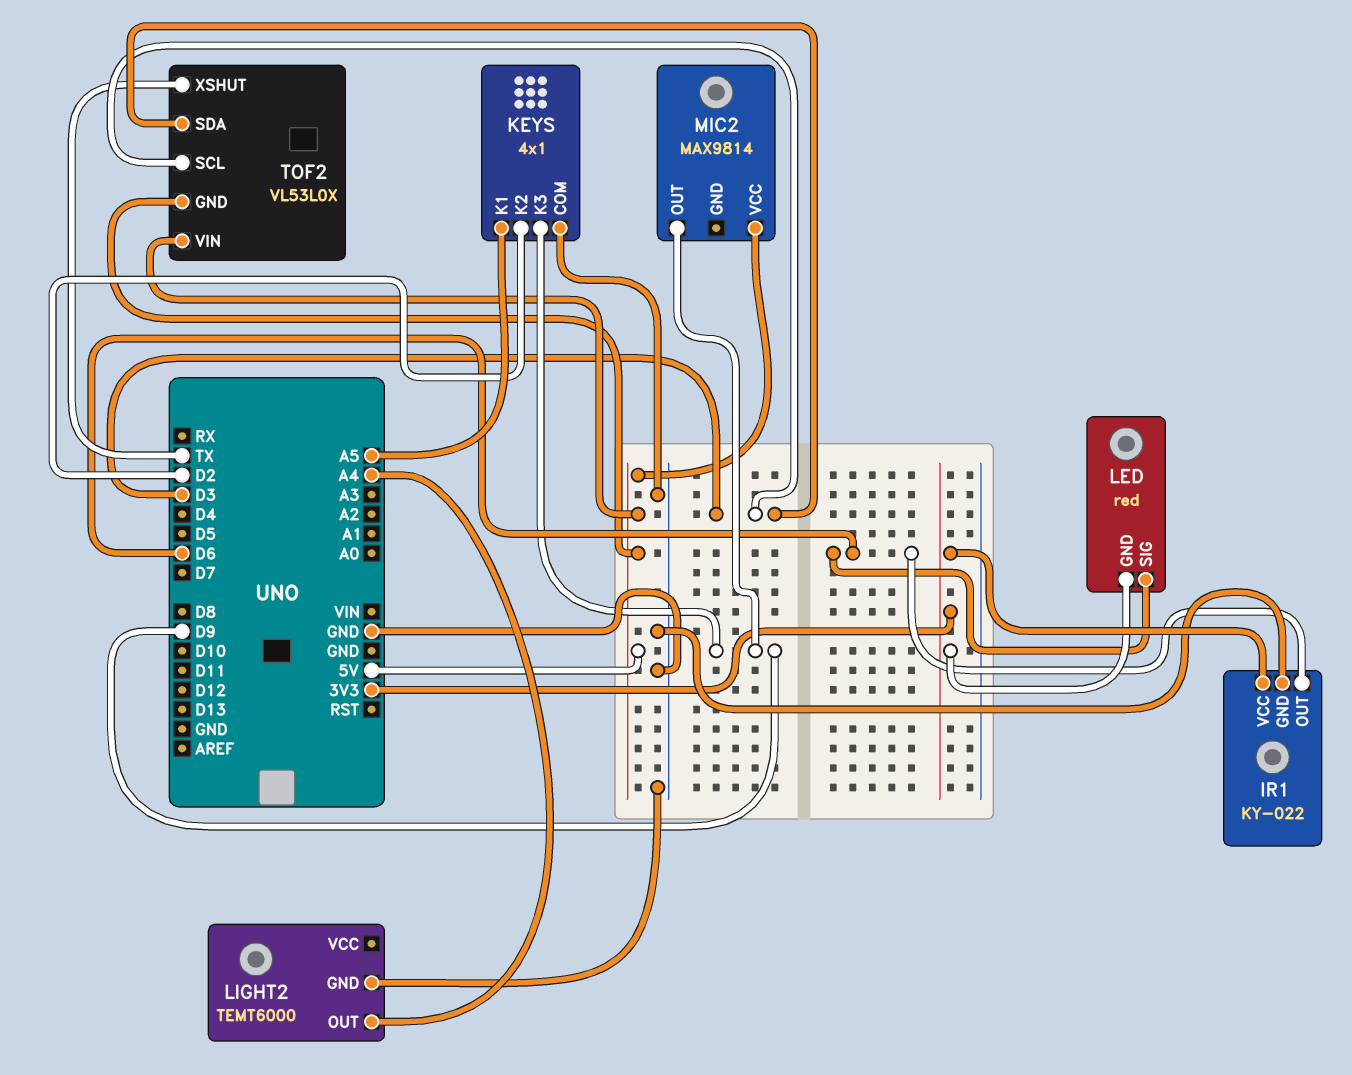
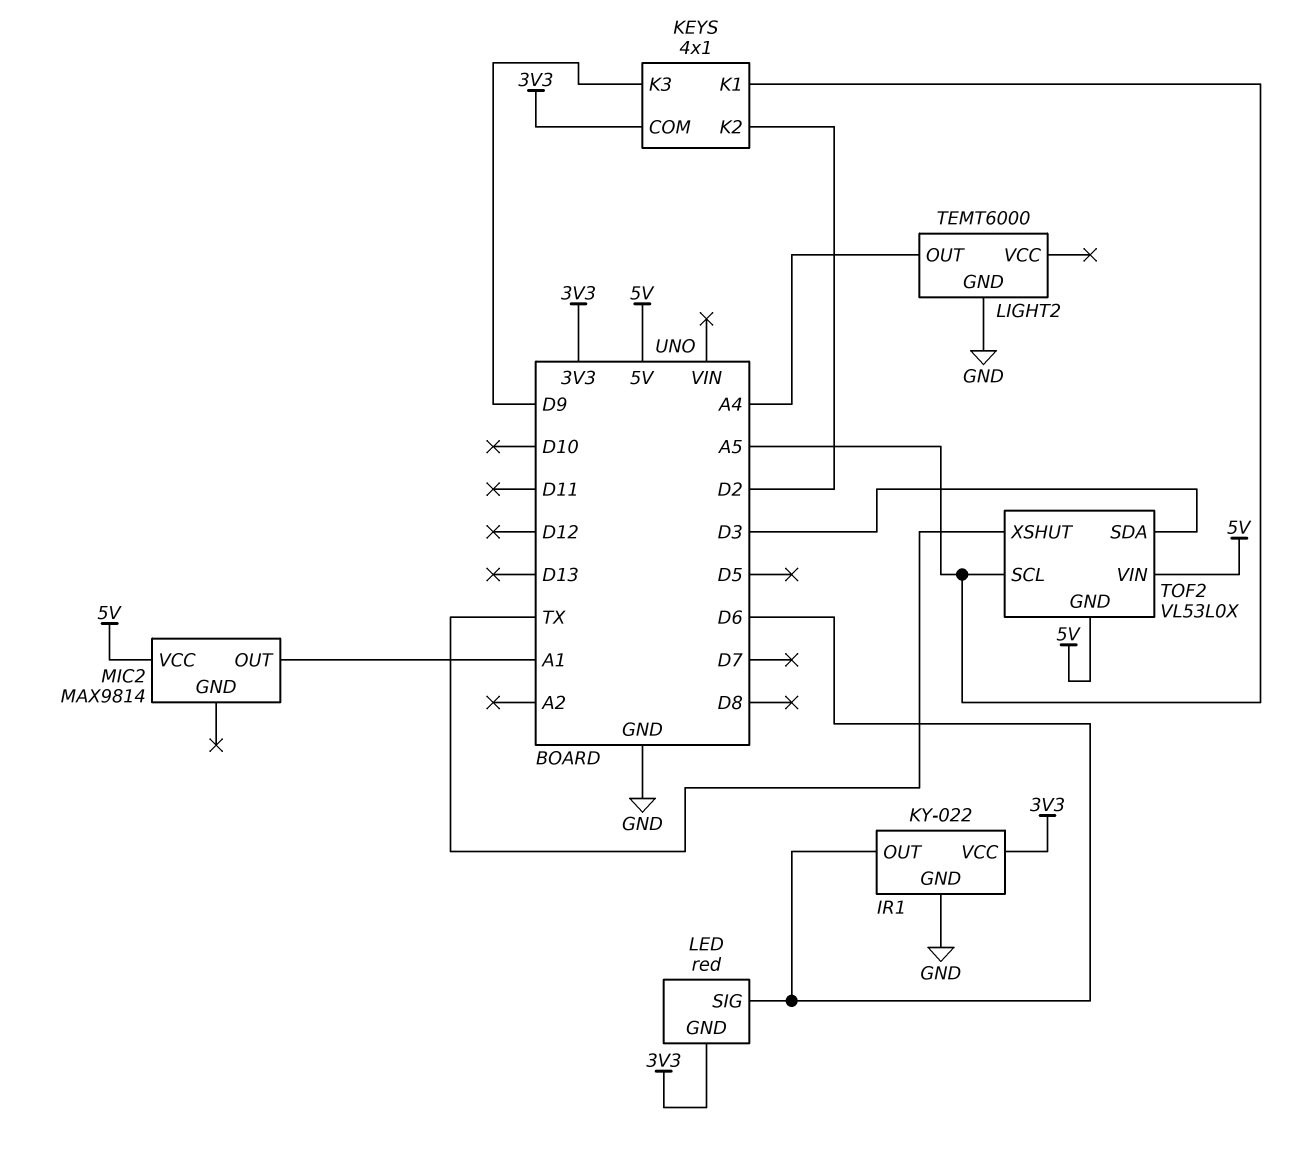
KEYS pin COM: GND -> 3V3
MIC2 pin OUT: D9 -> A1
TOF2 pin SCL: D3 -> A5

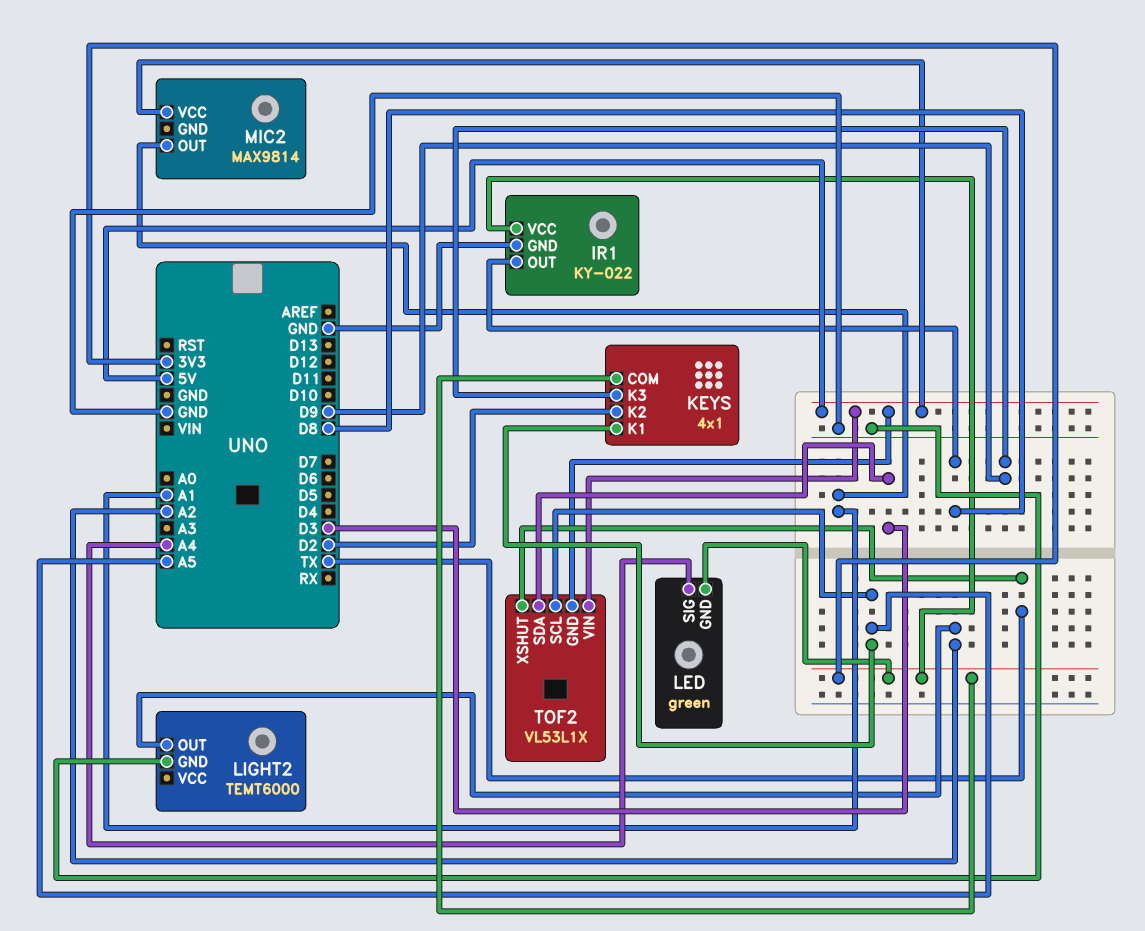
IR1 pin OUT: D6 -> D8
LED: red -> green
LED pin SIG: D6 -> A4
LIGHT2 pin OUT: A4 -> A2
TOF2: VL53L0X -> VL53L1X

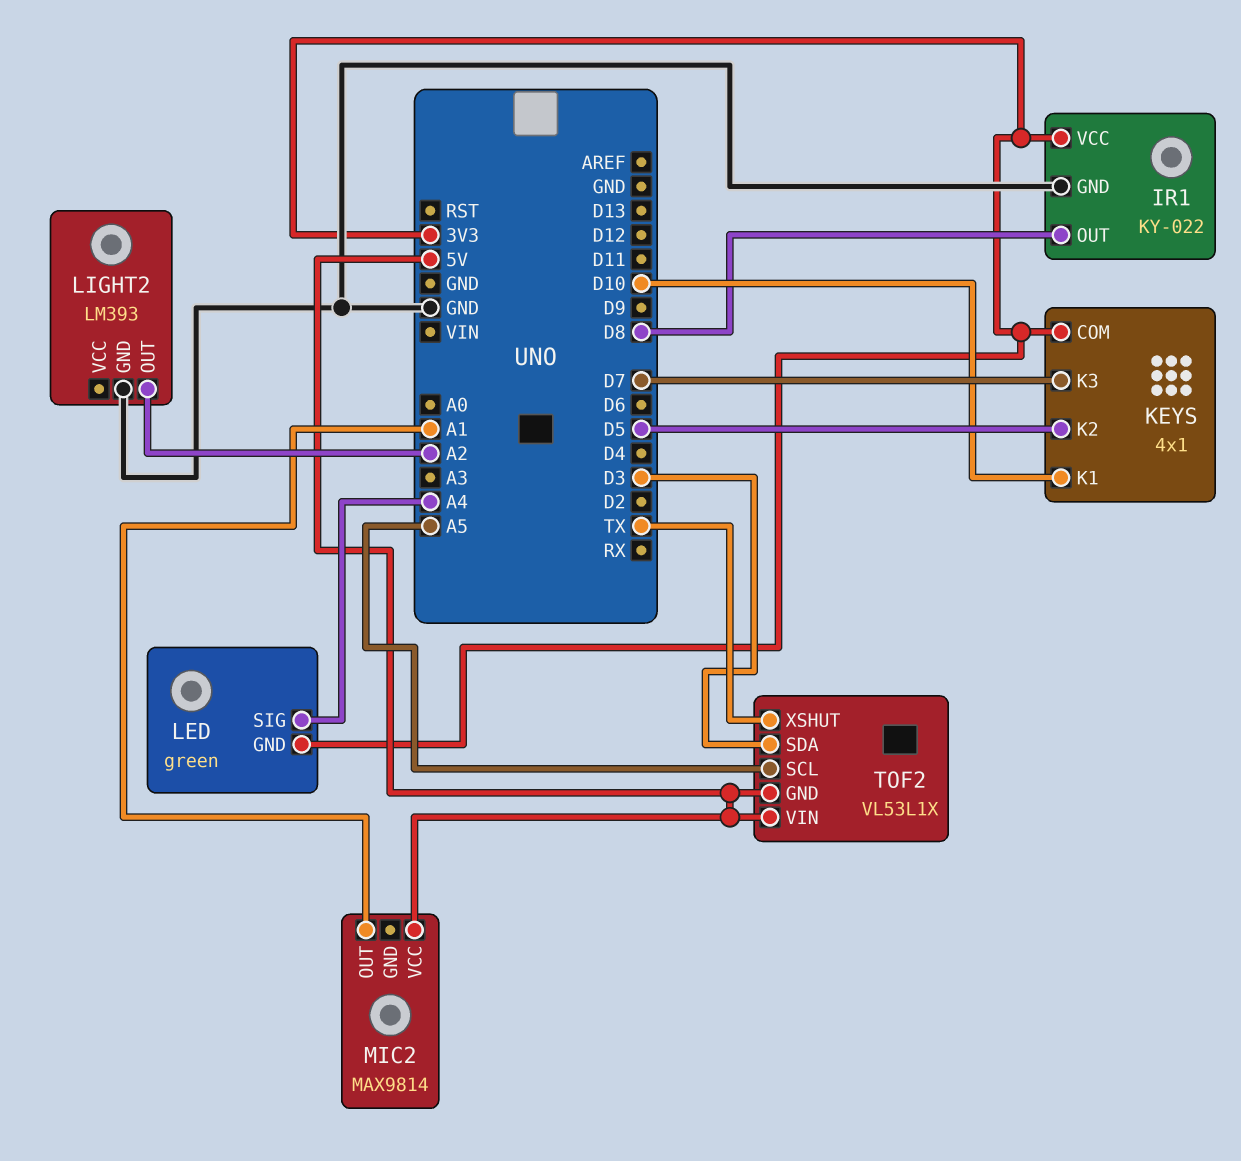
KEYS pin K1: A5 -> D10
KEYS pin K2: D2 -> D5
KEYS pin K3: D9 -> D7
LIGHT2: TEMT6000 -> LM393

